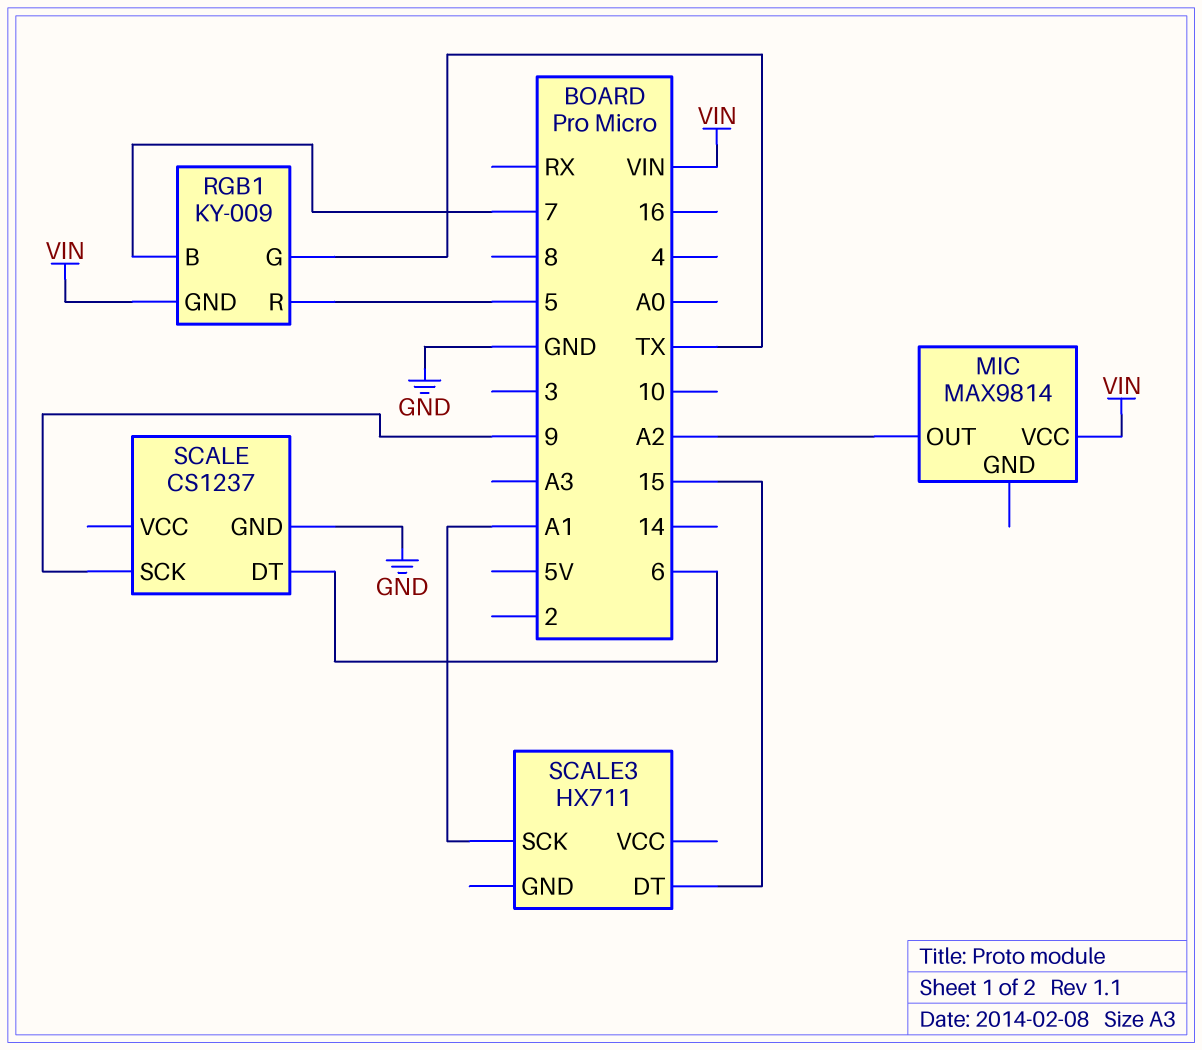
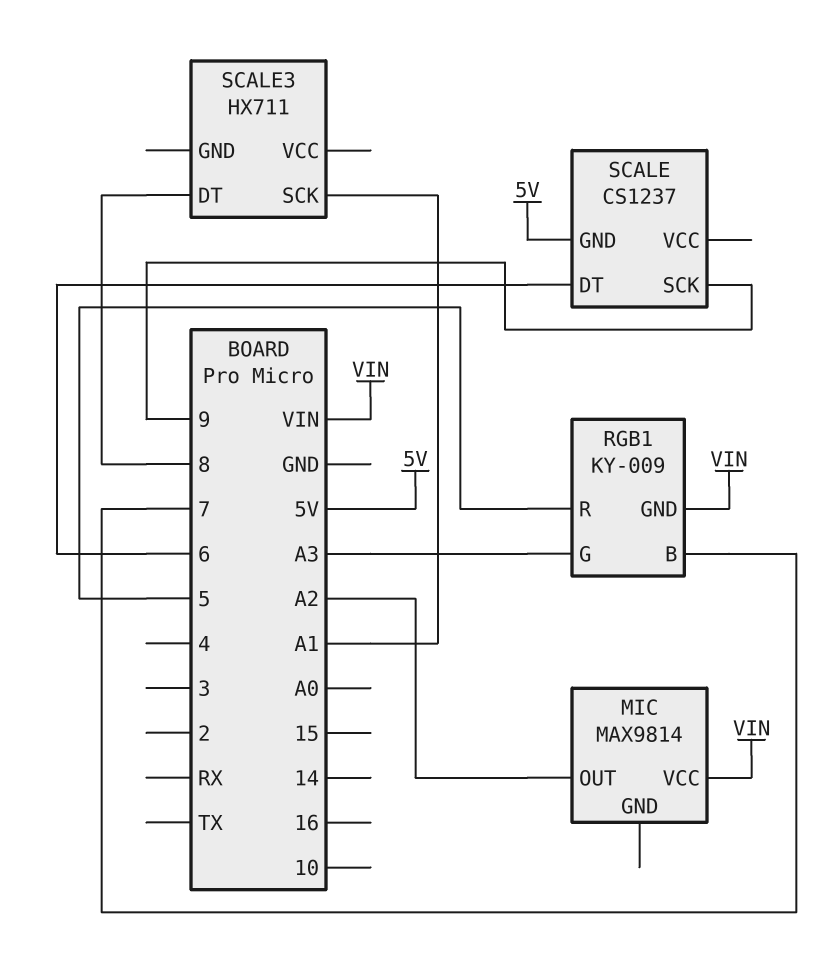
RGB1 pin G: TX -> A3
SCALE pin GND: GND -> 5V
SCALE3 pin DT: 15 -> 8

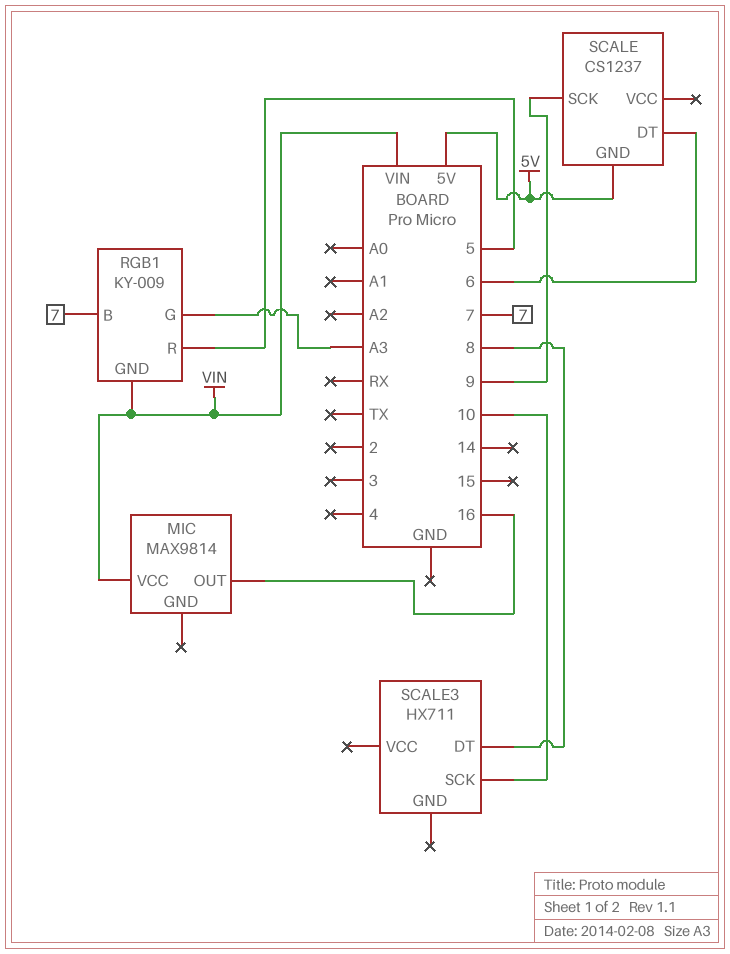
MIC pin OUT: A2 -> 16
SCALE3 pin SCK: A1 -> 10

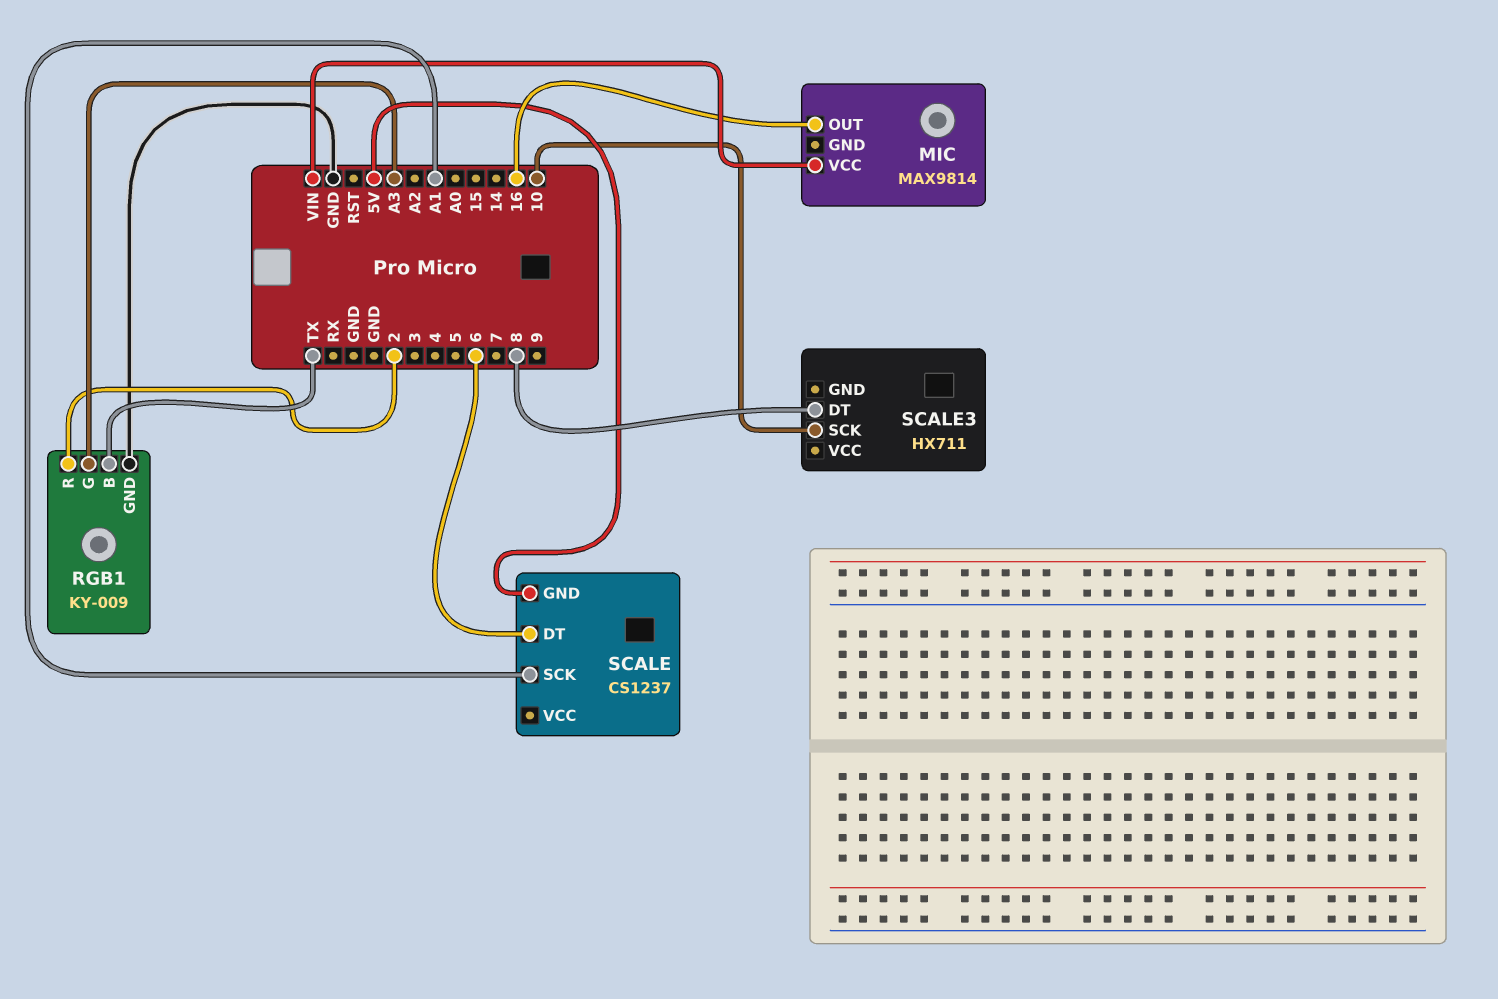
RGB1 pin B: 7 -> TX
RGB1 pin GND: VIN -> GND
RGB1 pin R: 5 -> 2
SCALE pin SCK: 9 -> A1

